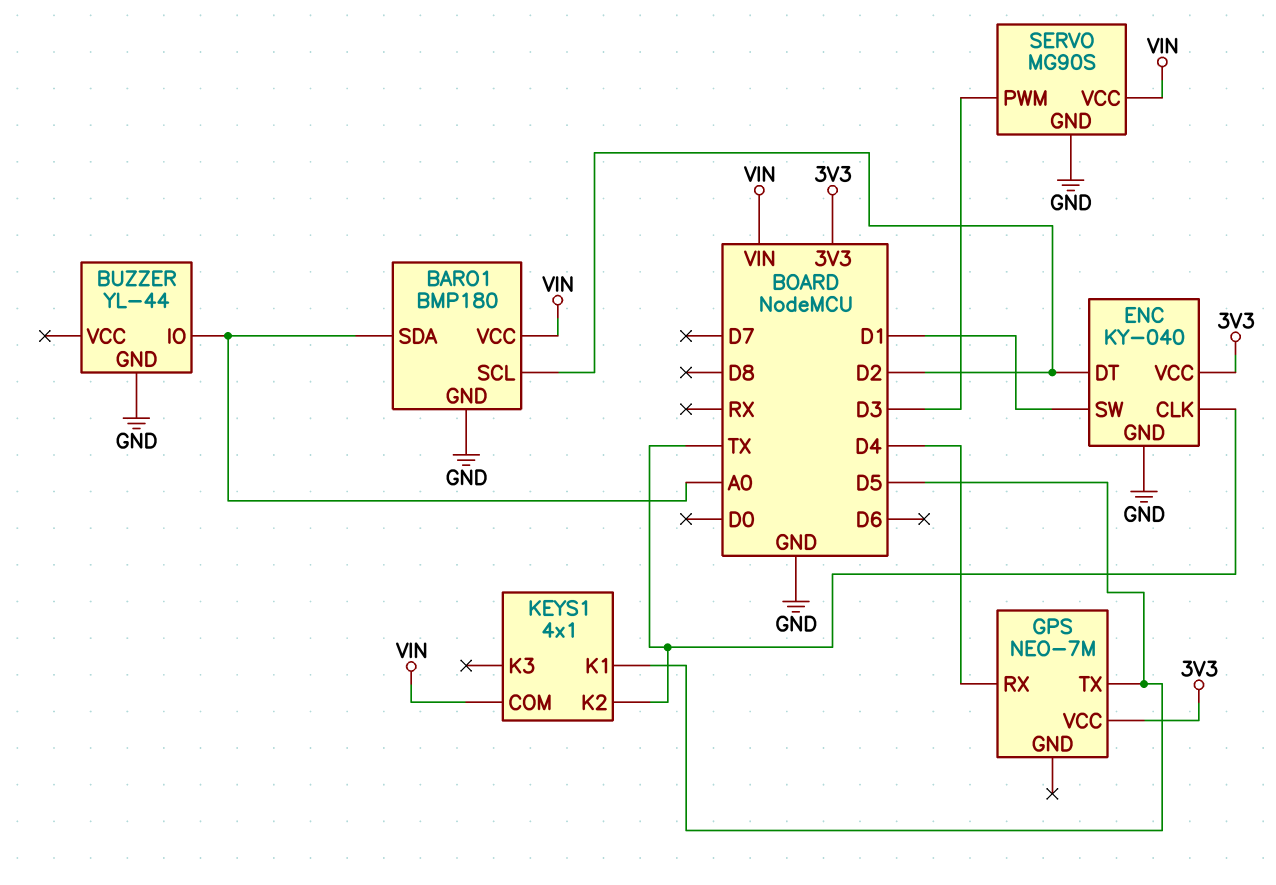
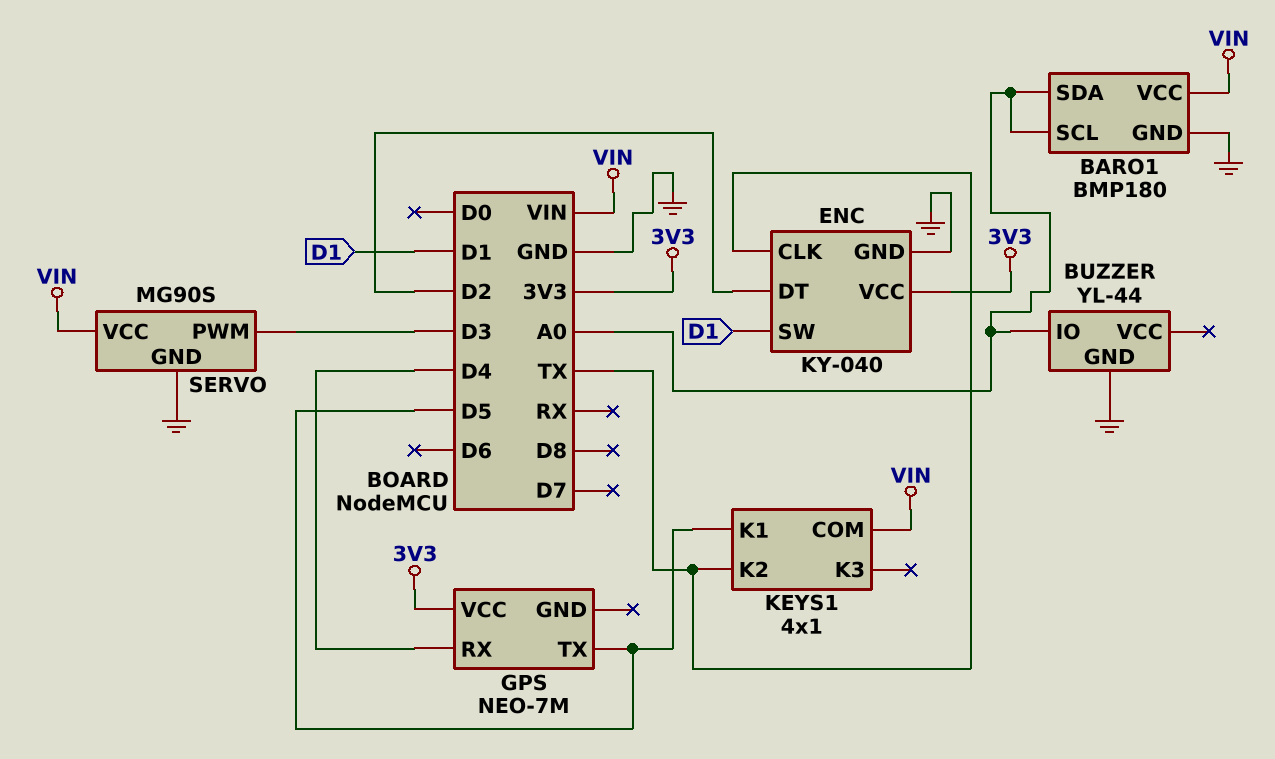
BARO1 pin SCL: D2 -> A0

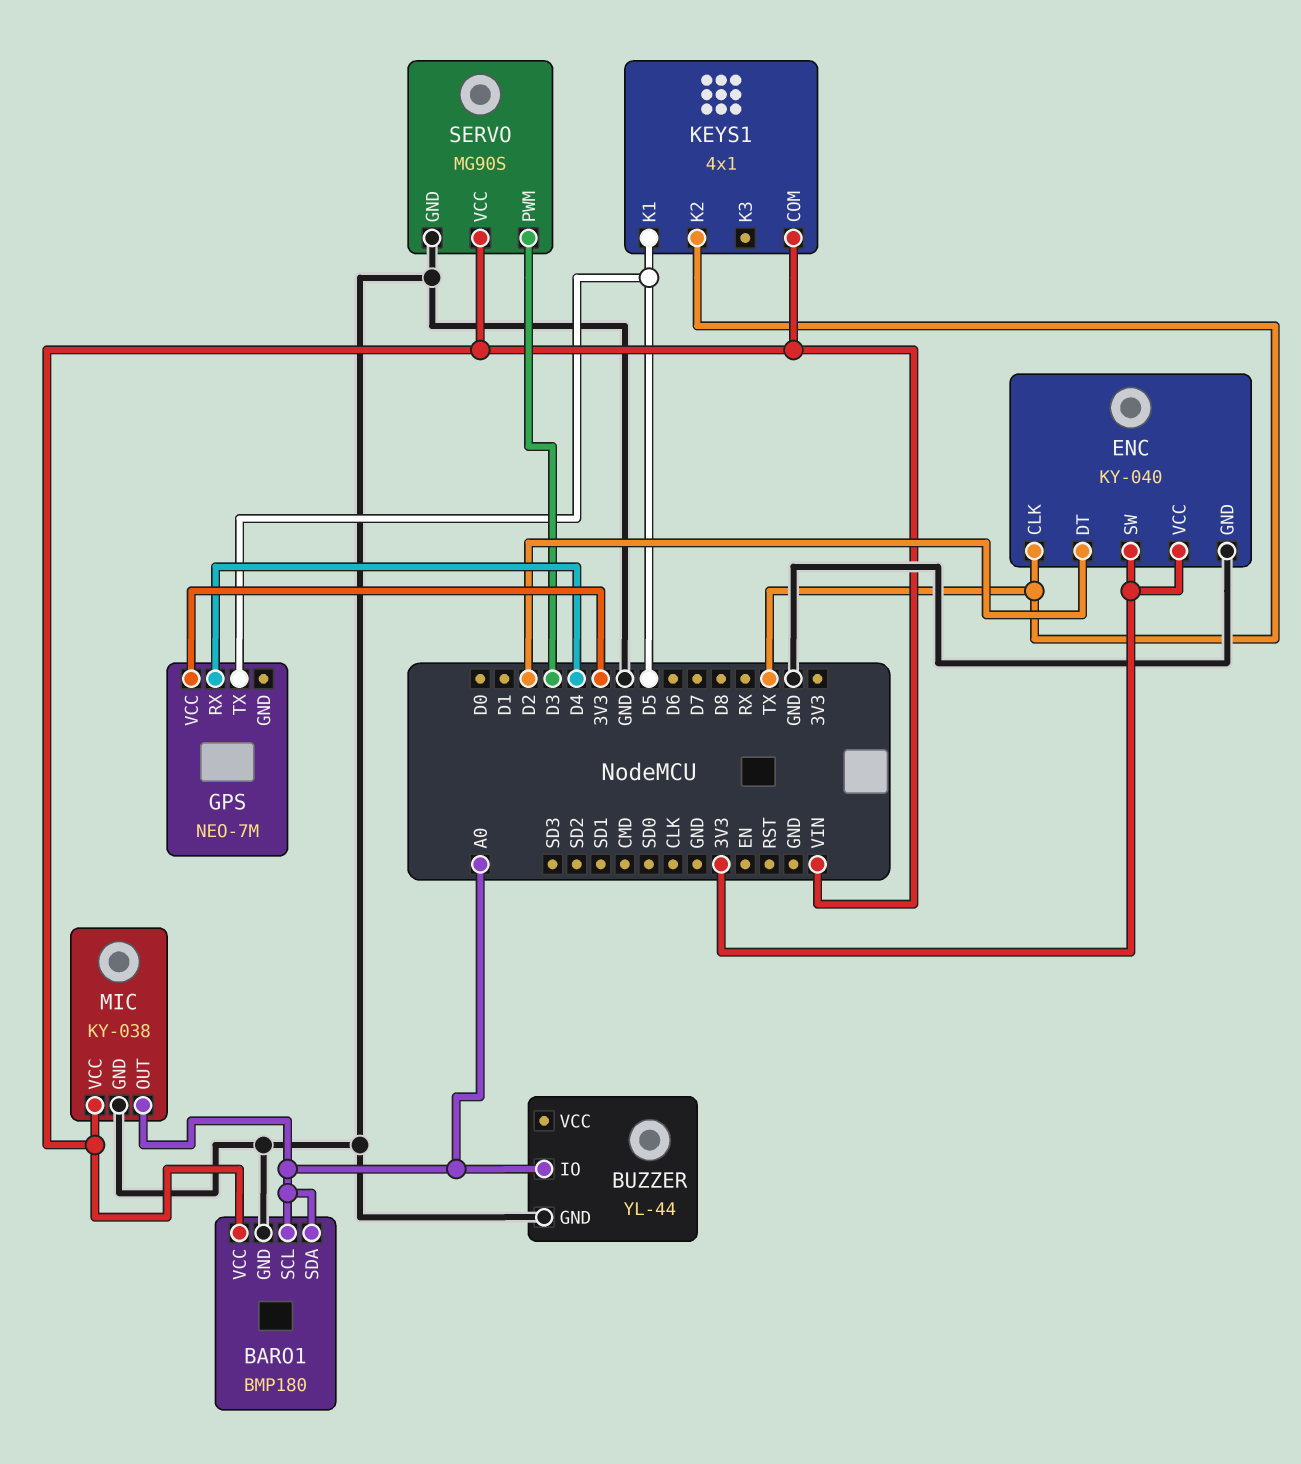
ENC pin SW: D1 -> 3V3
MIC: none -> KY-038
MIC pin GND: none -> GND
MIC pin OUT: none -> A0
MIC pin VCC: none -> VIN

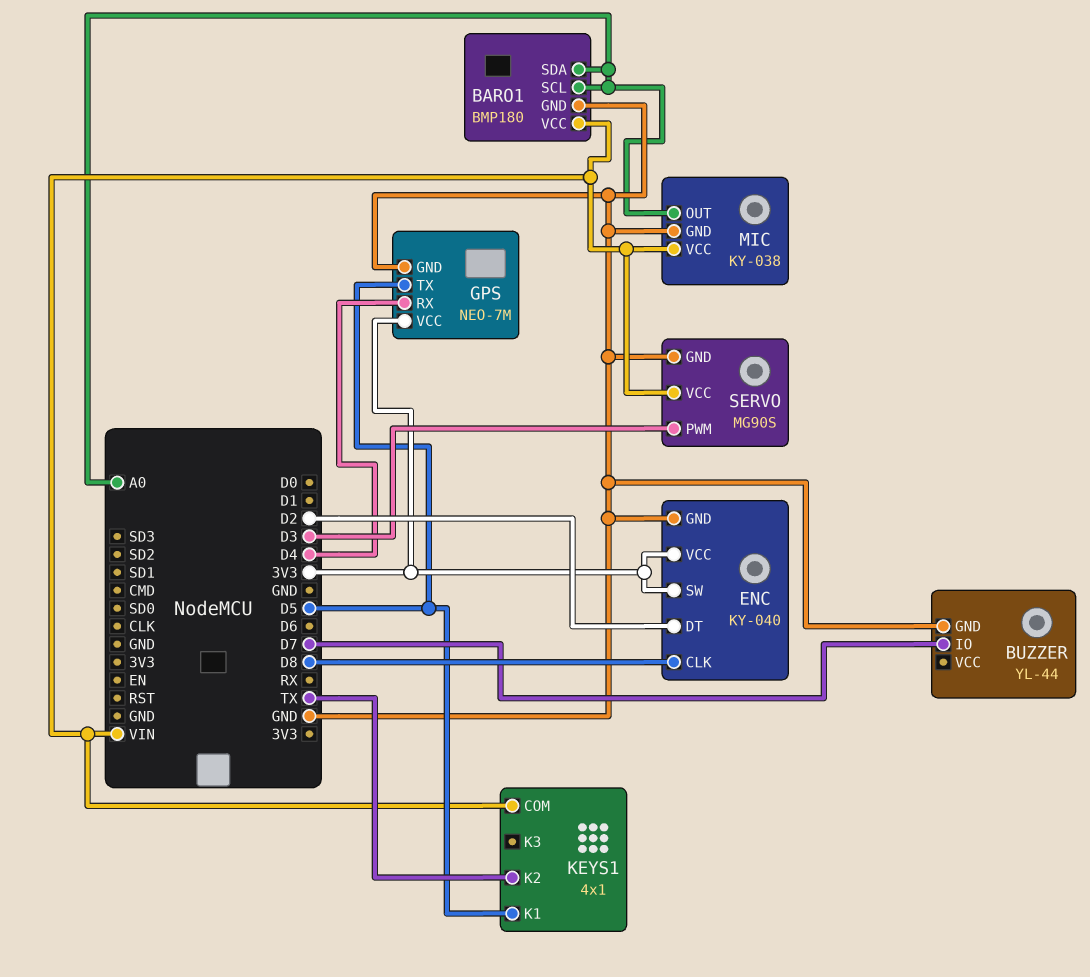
BUZZER pin IO: A0 -> D7
ENC pin CLK: TX -> D8
GPS pin GND: none -> GND

